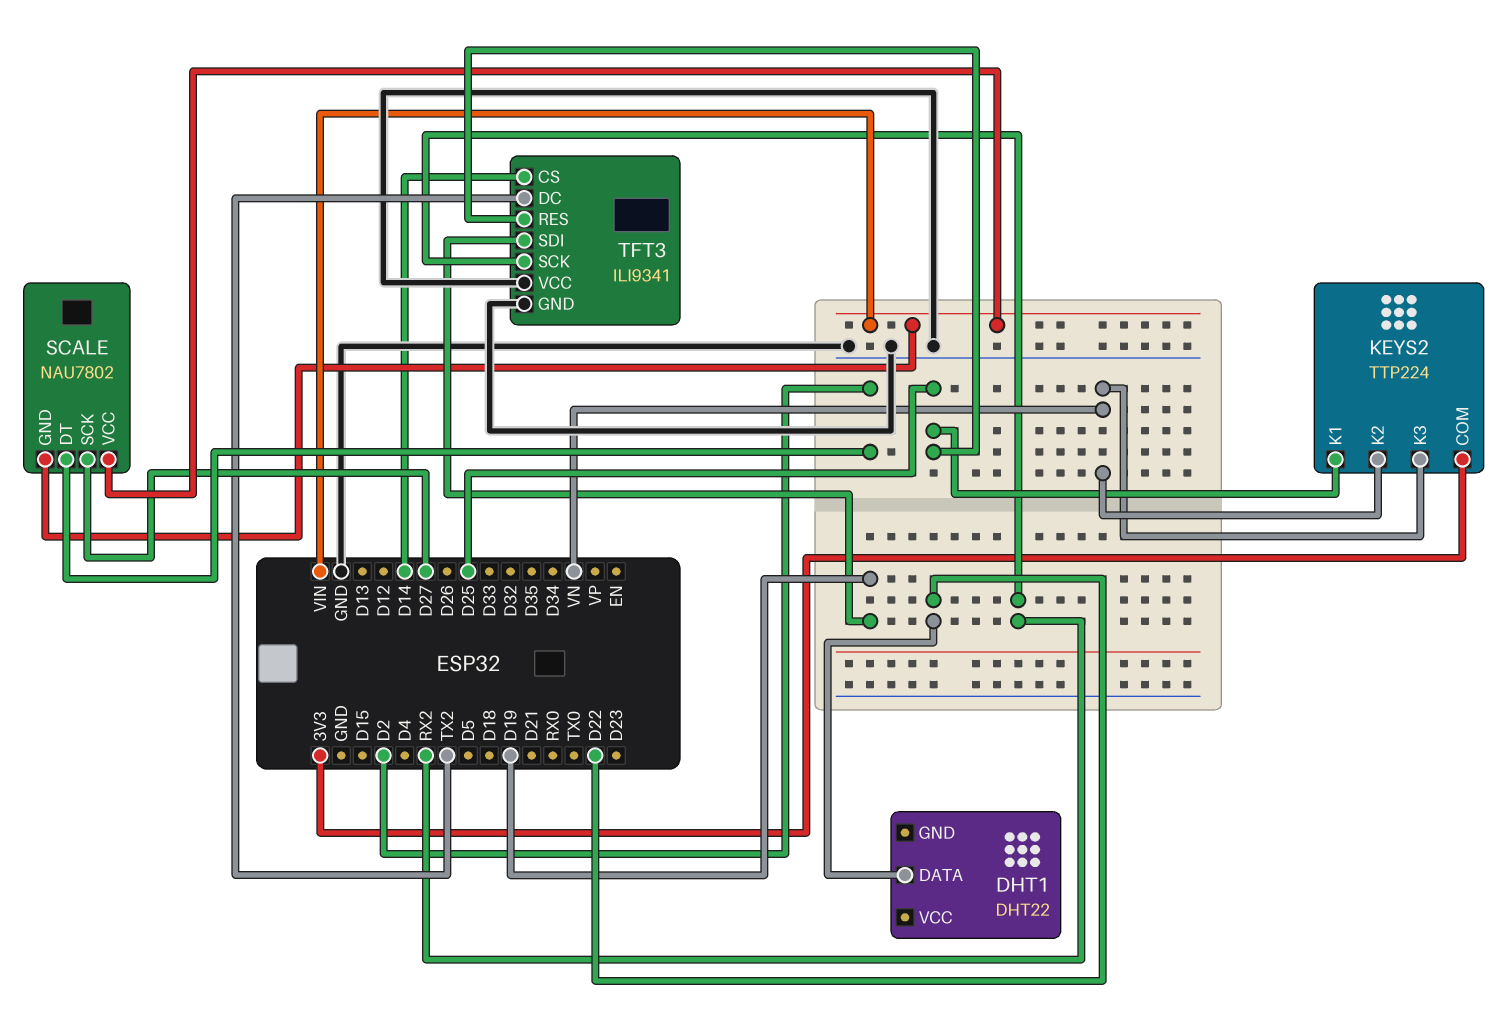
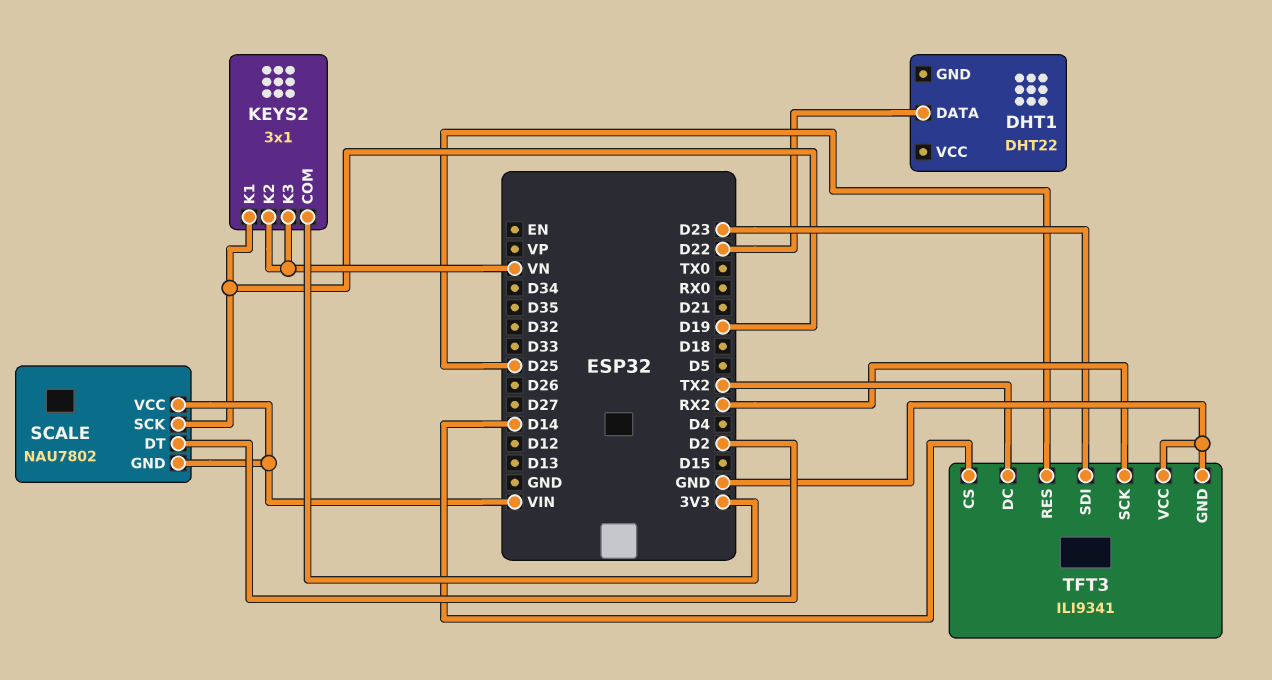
KEYS2: TTP224 -> 3x1
KEYS2 pin K1: D25 -> D19
SCALE pin SCK: D27 -> D19
TFT3 pin SDI: D19 -> D23

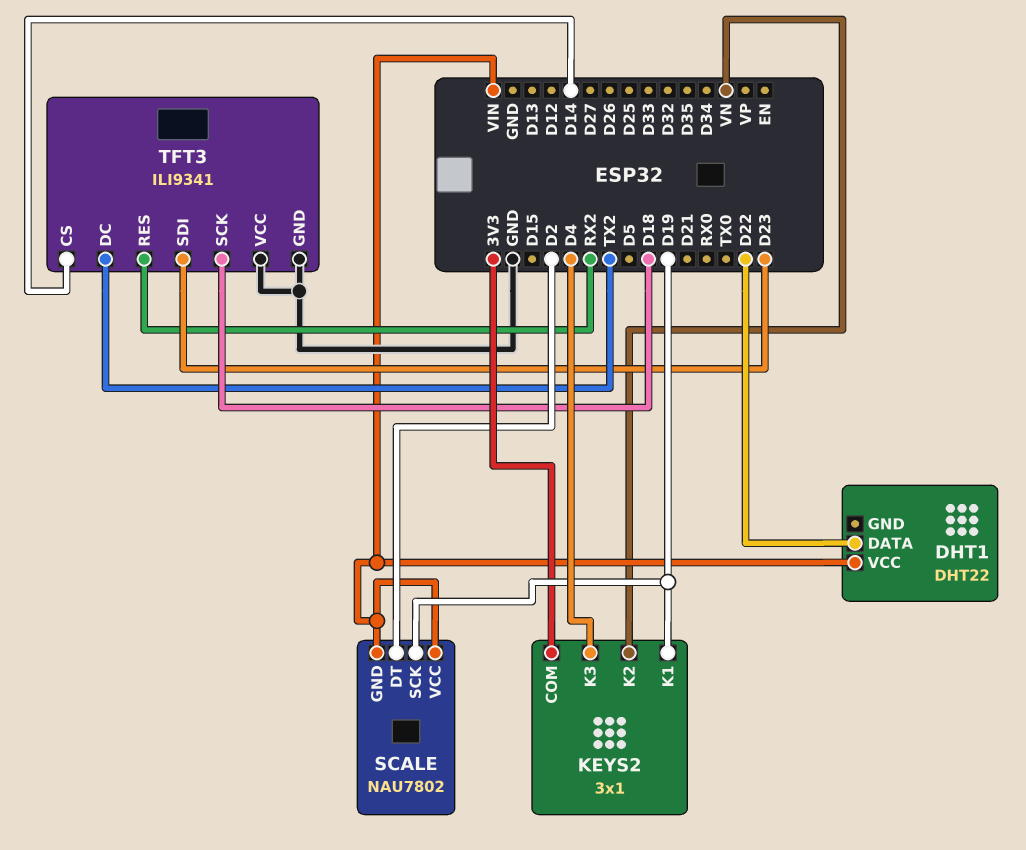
DHT1 pin VCC: none -> VIN
KEYS2 pin K3: VN -> D4
TFT3 pin RES: D25 -> RX2
TFT3 pin SCK: RX2 -> D18

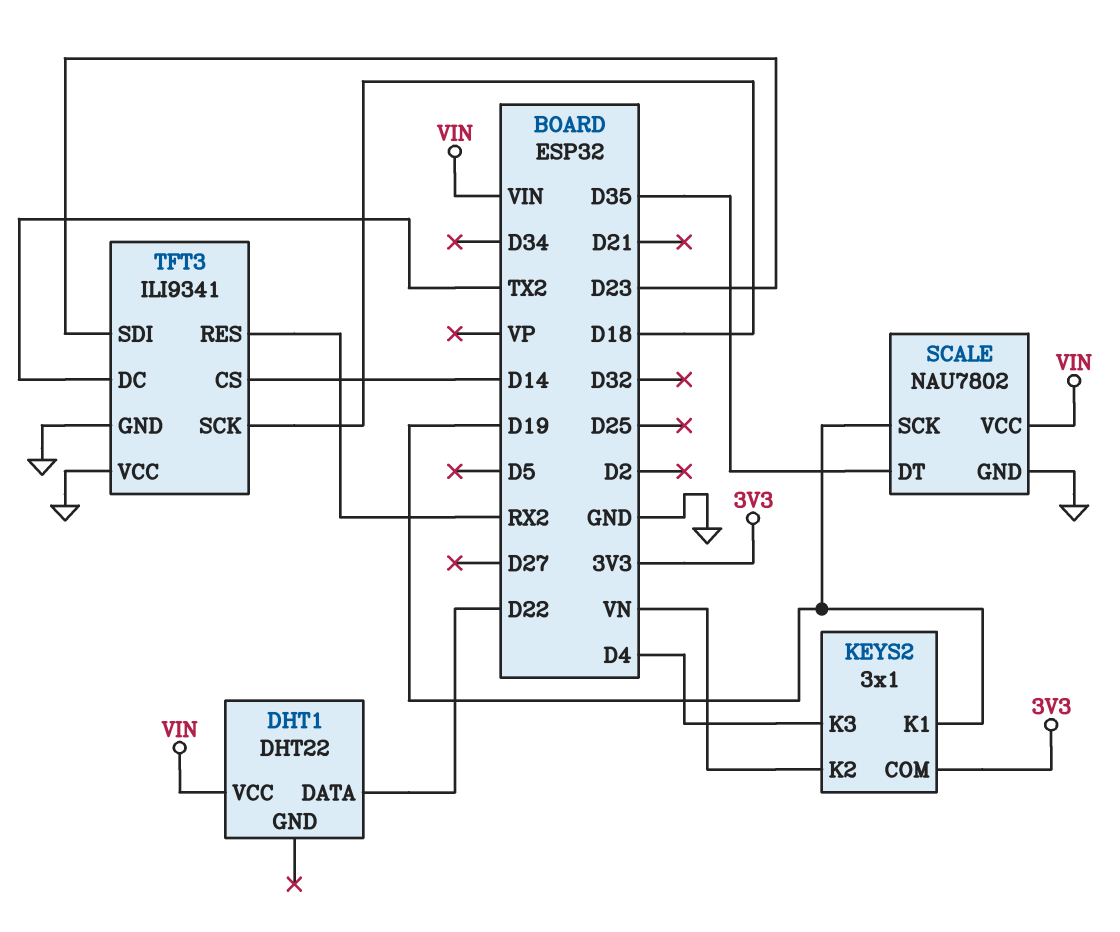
SCALE pin DT: D2 -> D35
SCALE pin GND: VIN -> GND

